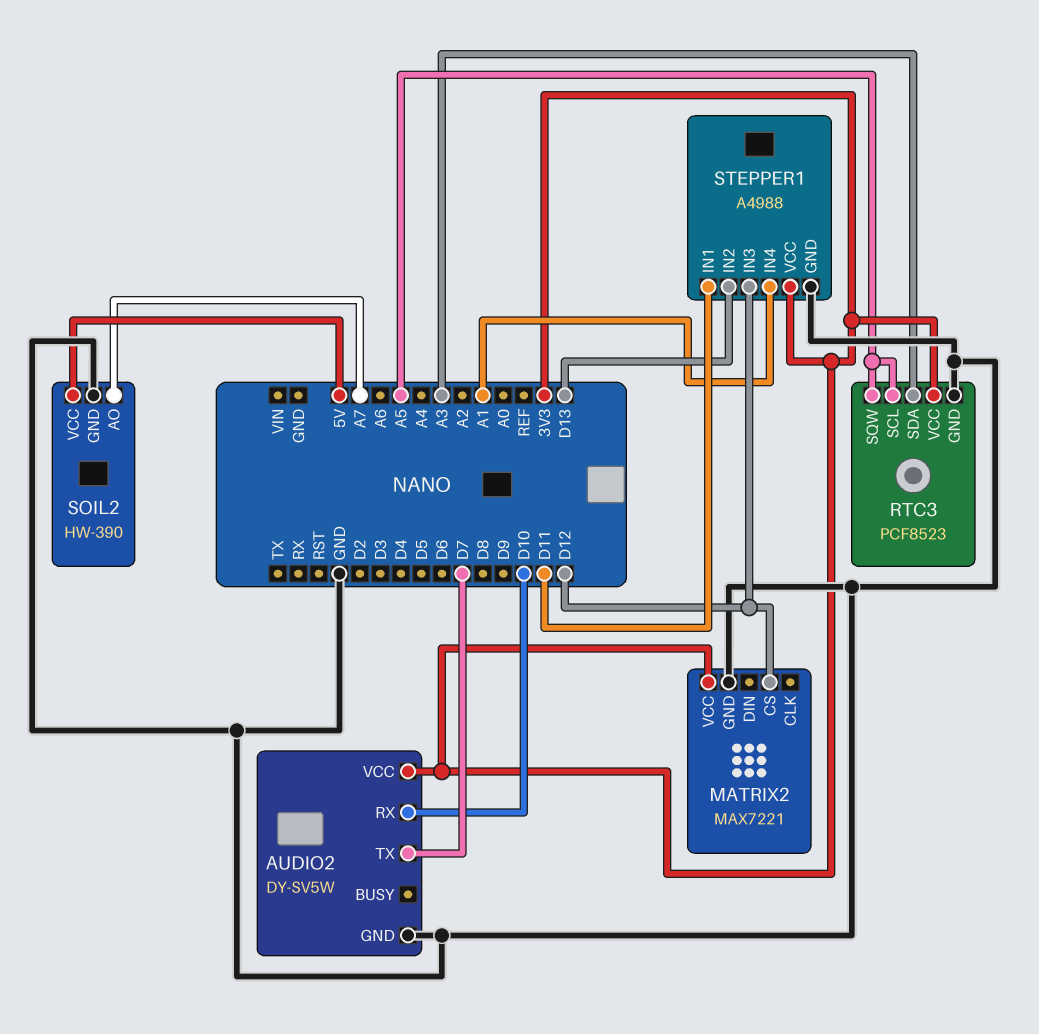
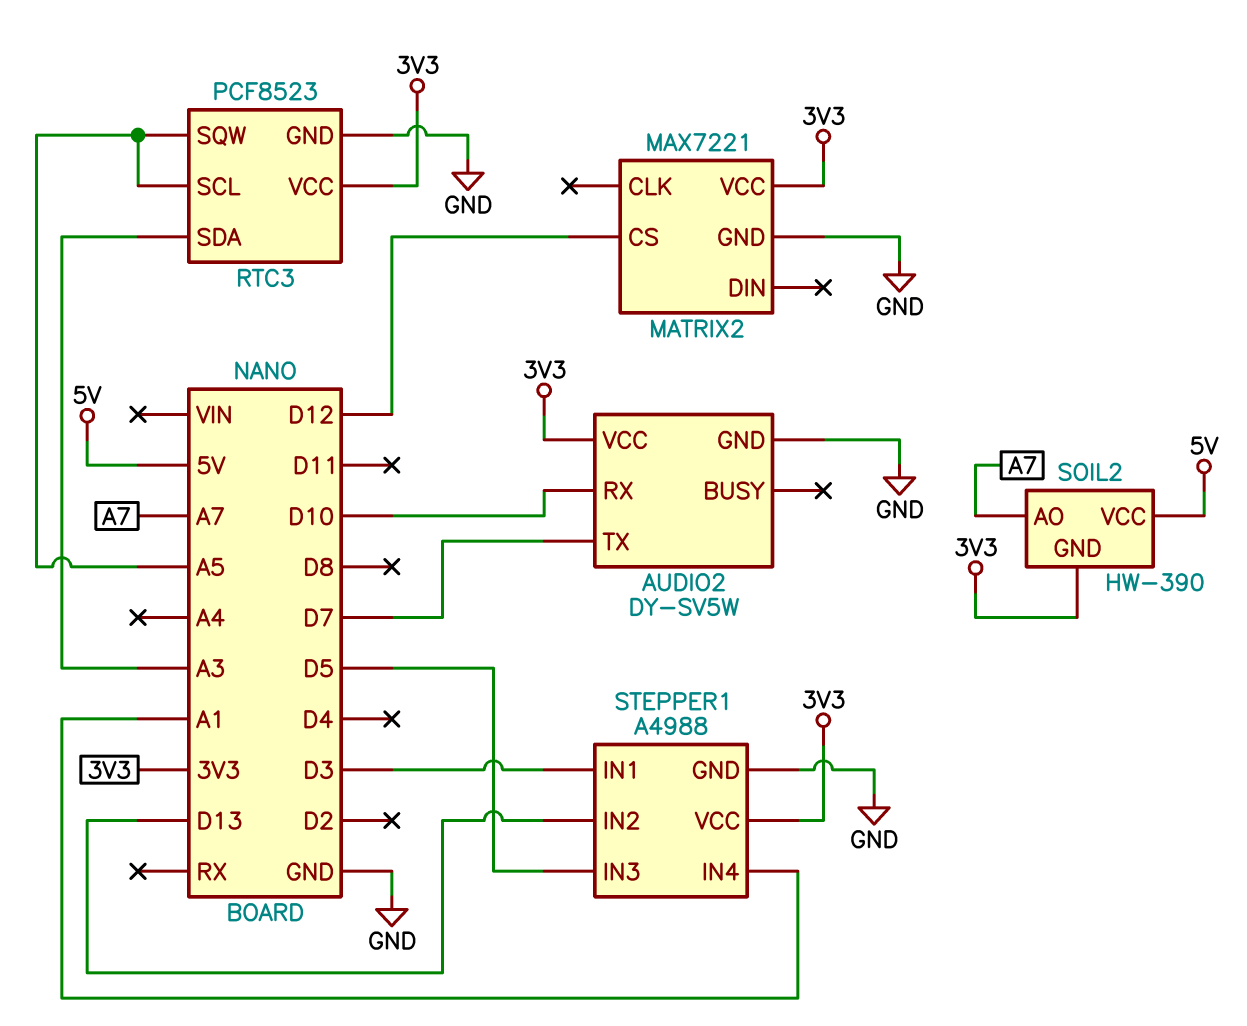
SOIL2 pin GND: GND -> 3V3
STEPPER1 pin IN1: D11 -> D3
STEPPER1 pin IN3: D12 -> D5

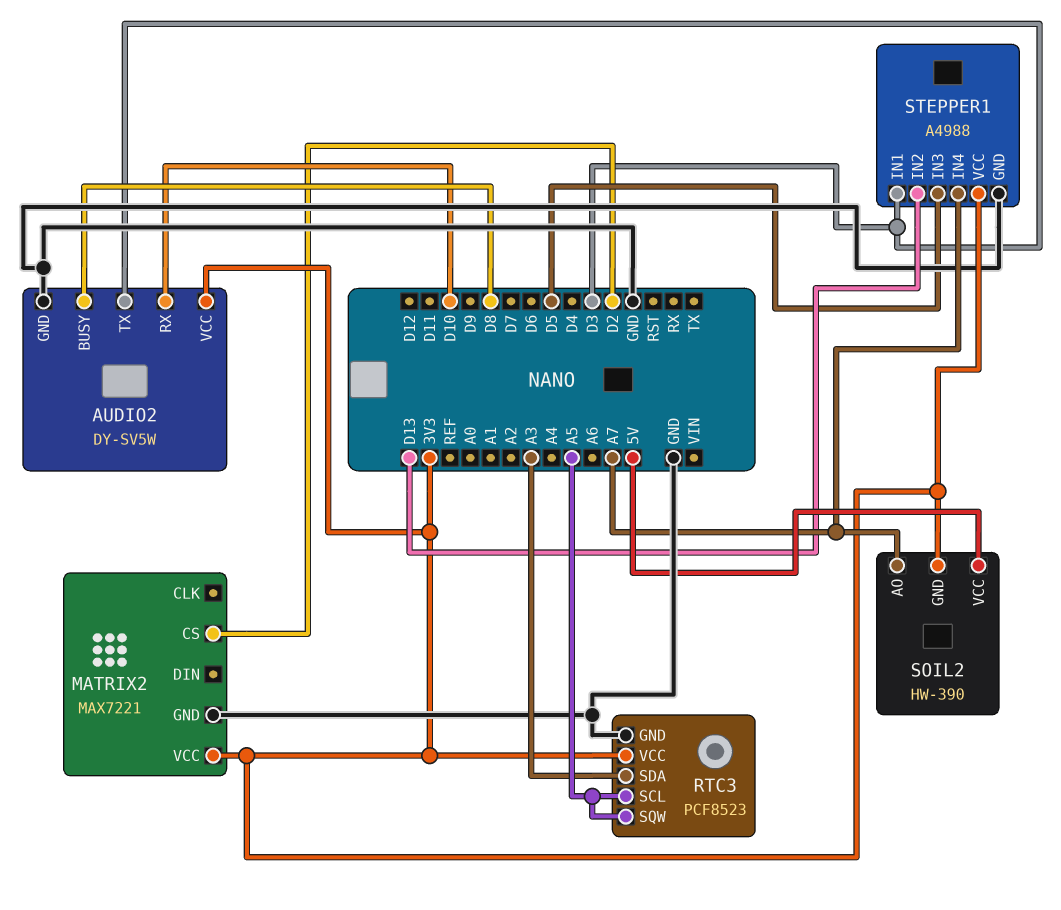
AUDIO2 pin BUSY: none -> D8
AUDIO2 pin TX: D7 -> D3
MATRIX2 pin CS: D12 -> D2
STEPPER1 pin IN4: A1 -> A7

